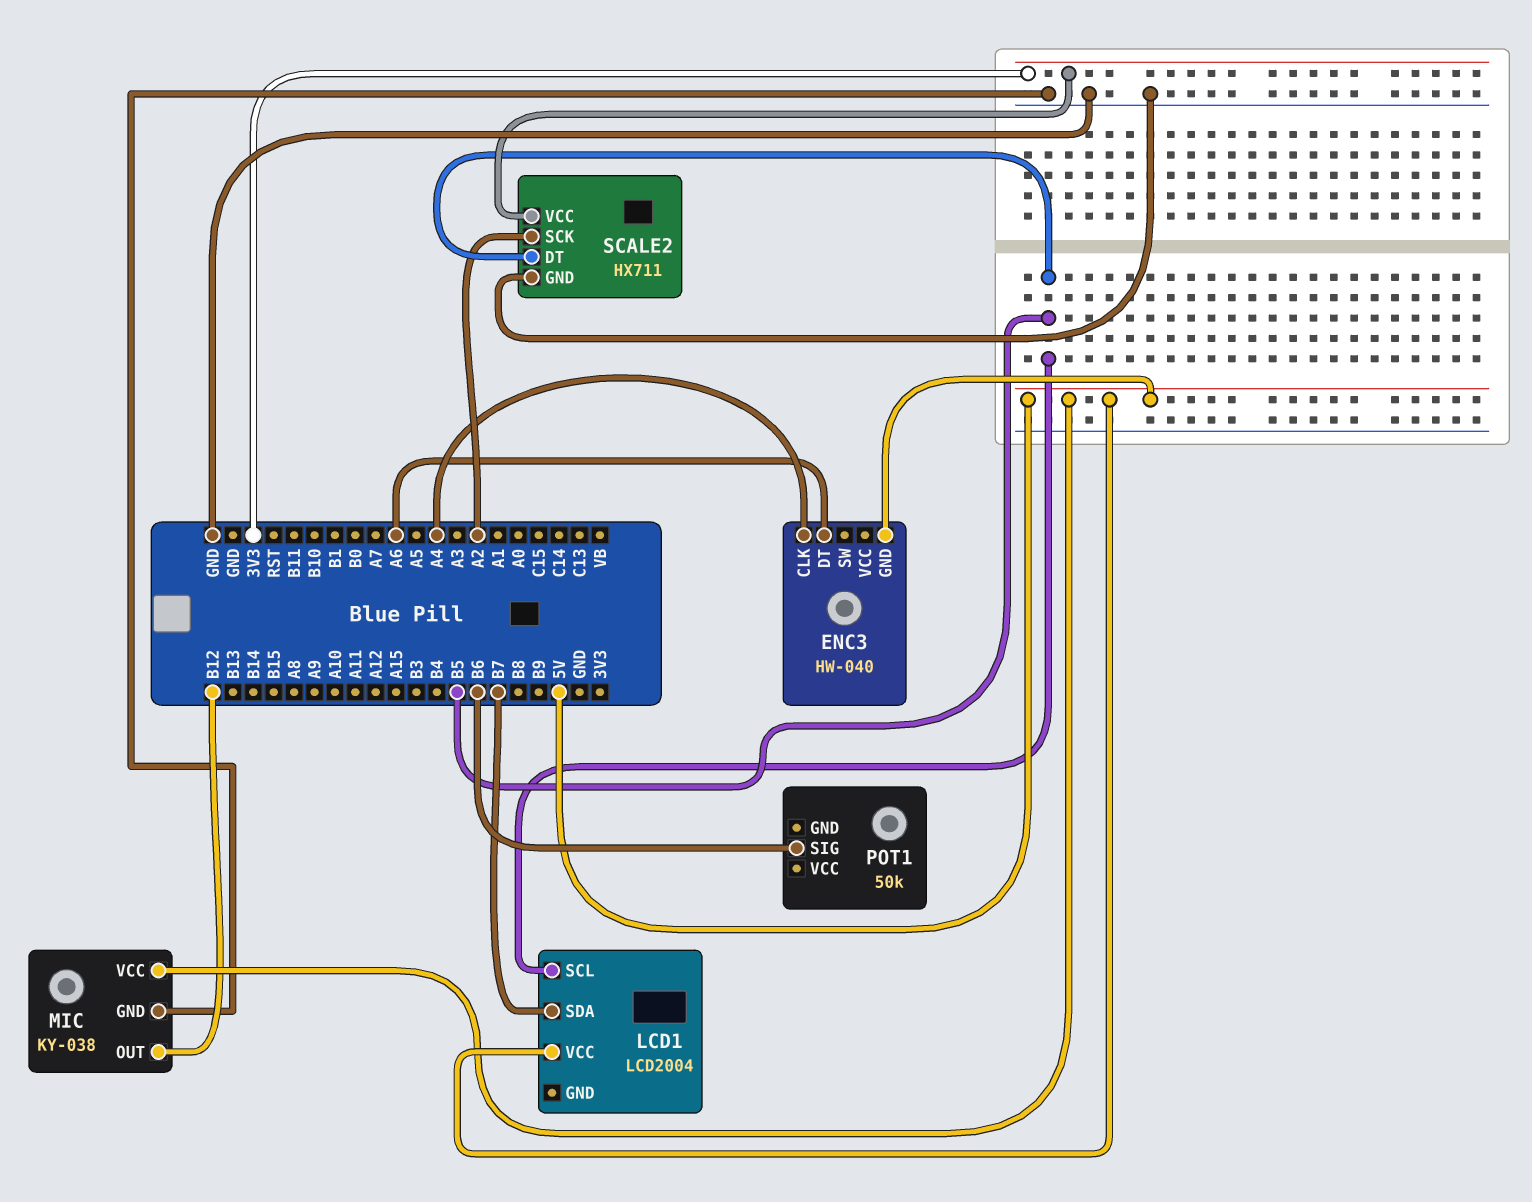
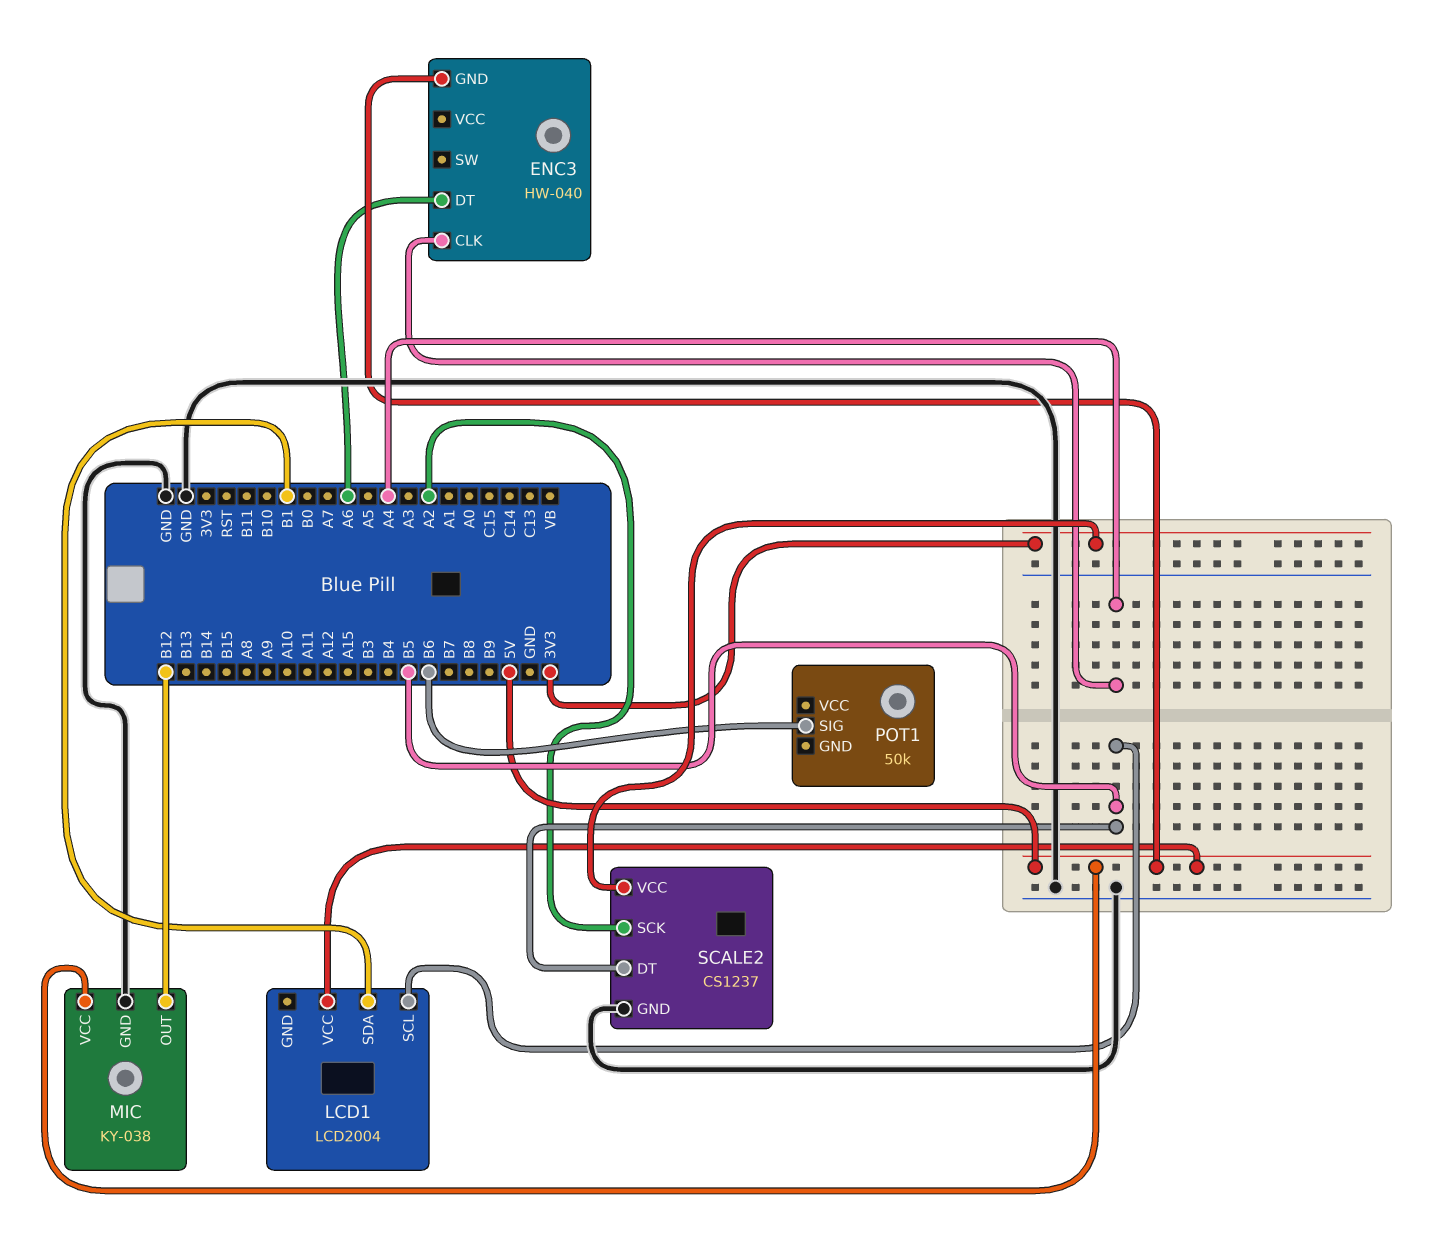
LCD1 pin SDA: B7 -> B1
SCALE2: HX711 -> CS1237

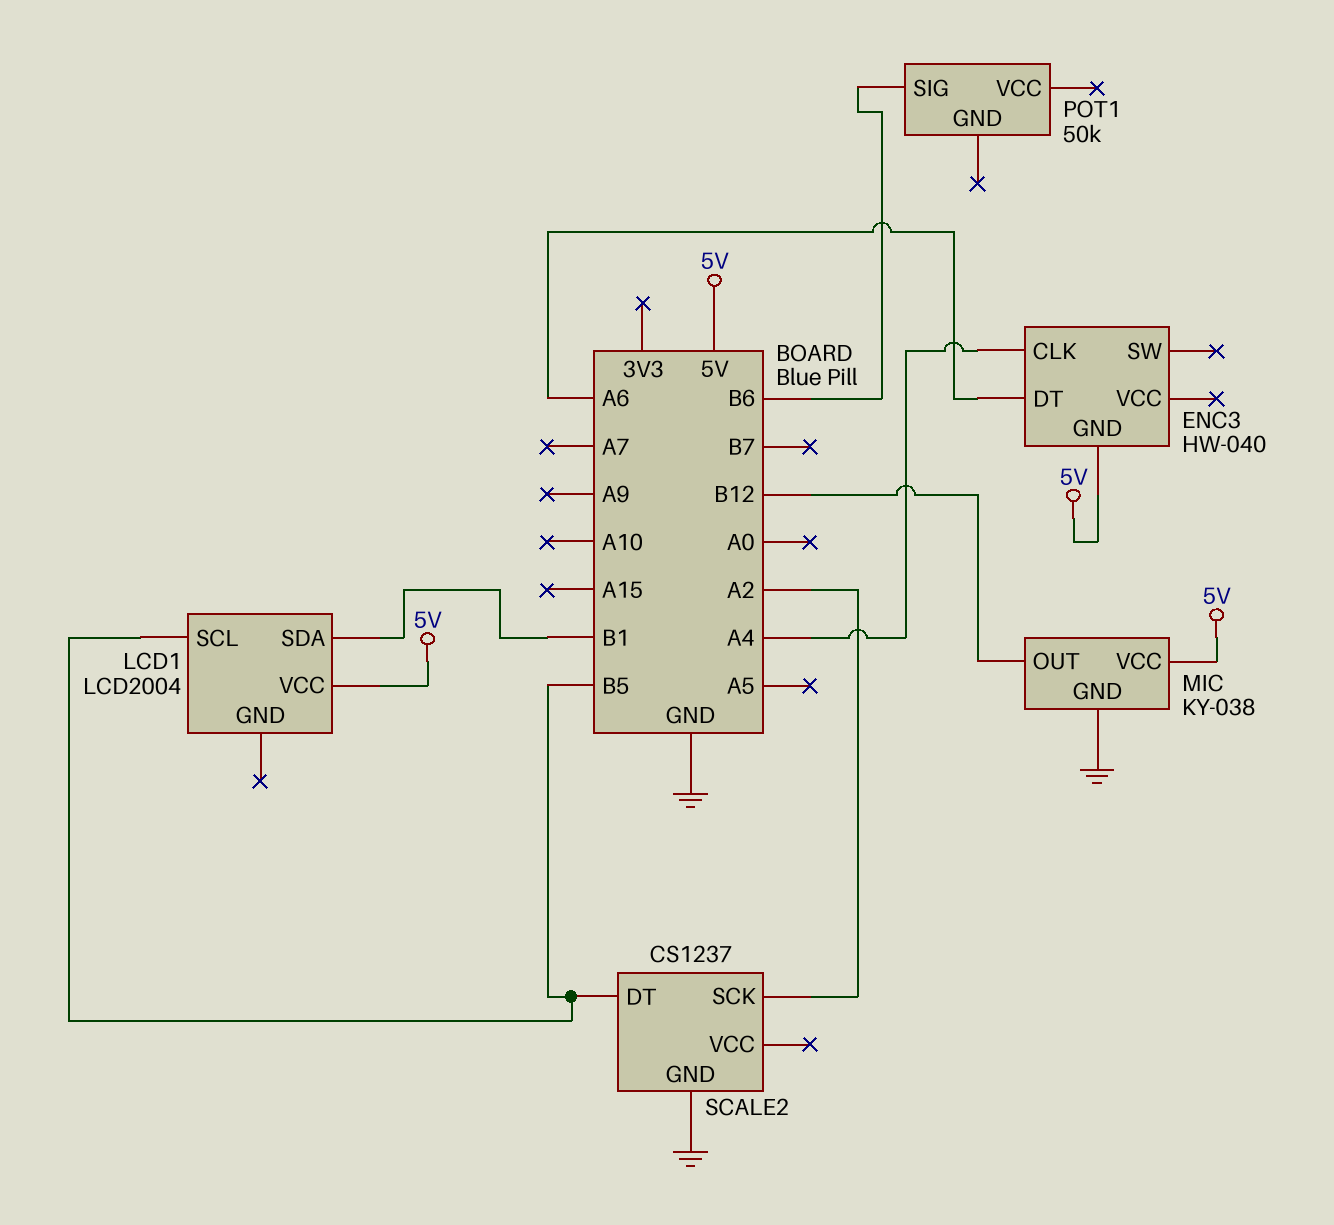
SCALE2 pin VCC: 3V3 -> none

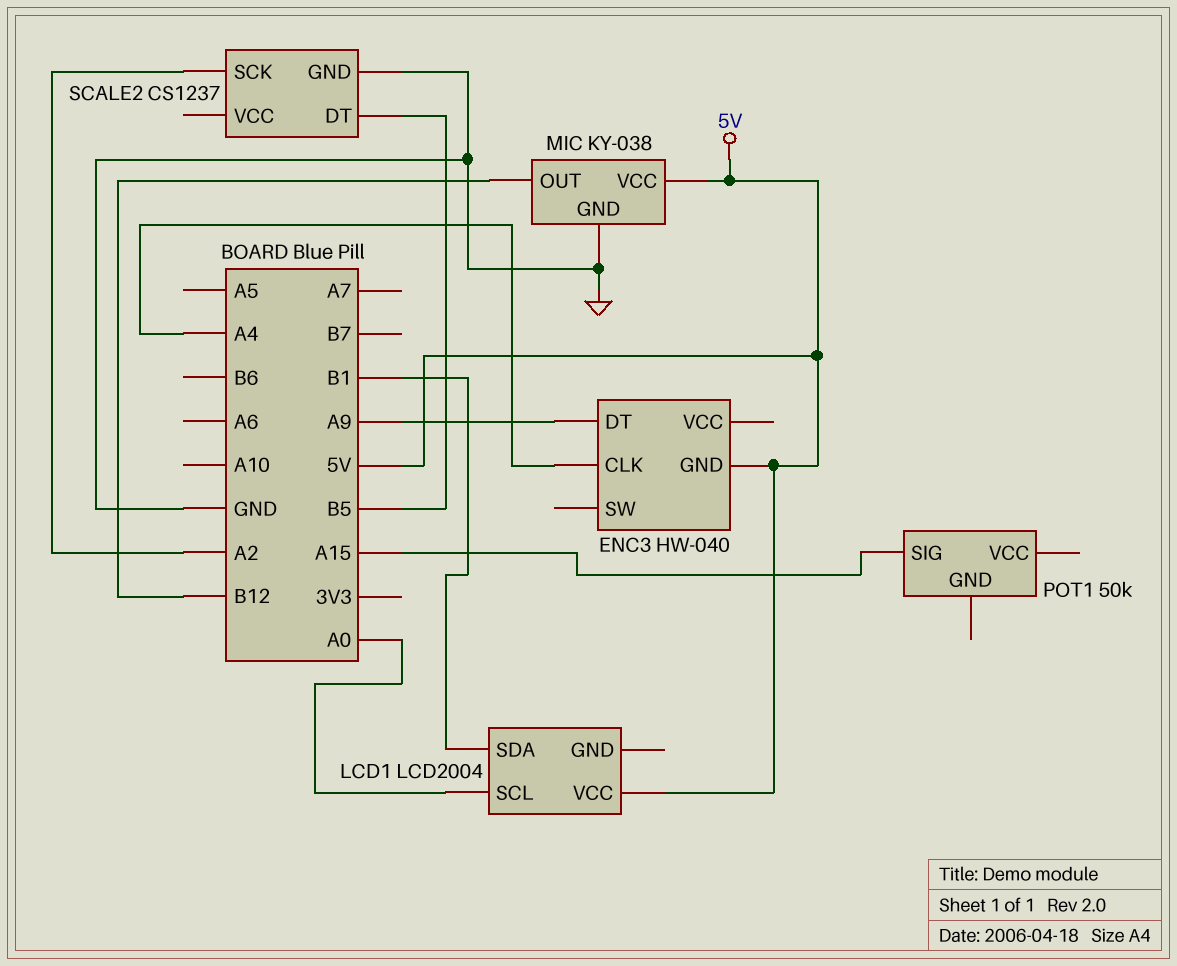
ENC3 pin DT: A6 -> A9
LCD1 pin SCL: B5 -> A0
POT1 pin SIG: B6 -> A15

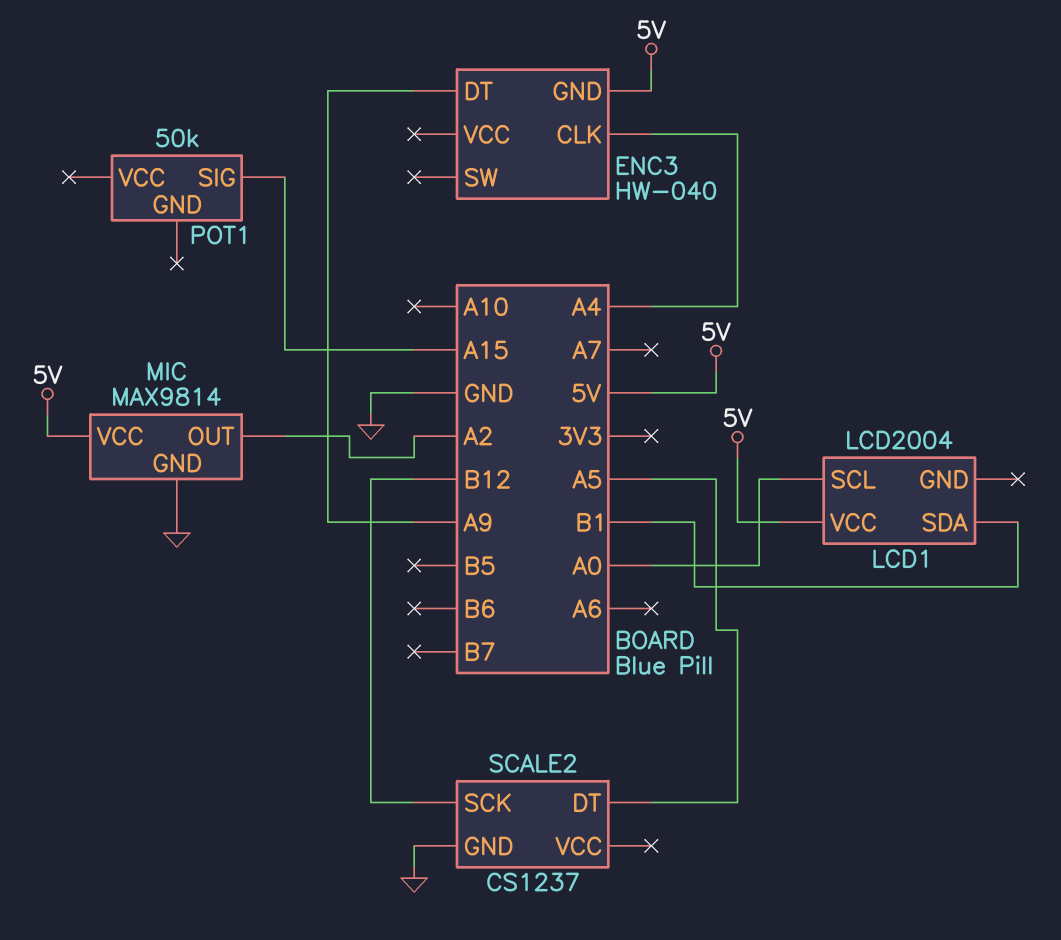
MIC: KY-038 -> MAX9814
MIC pin OUT: B12 -> A2
SCALE2 pin DT: B5 -> A5
SCALE2 pin SCK: A2 -> B12

